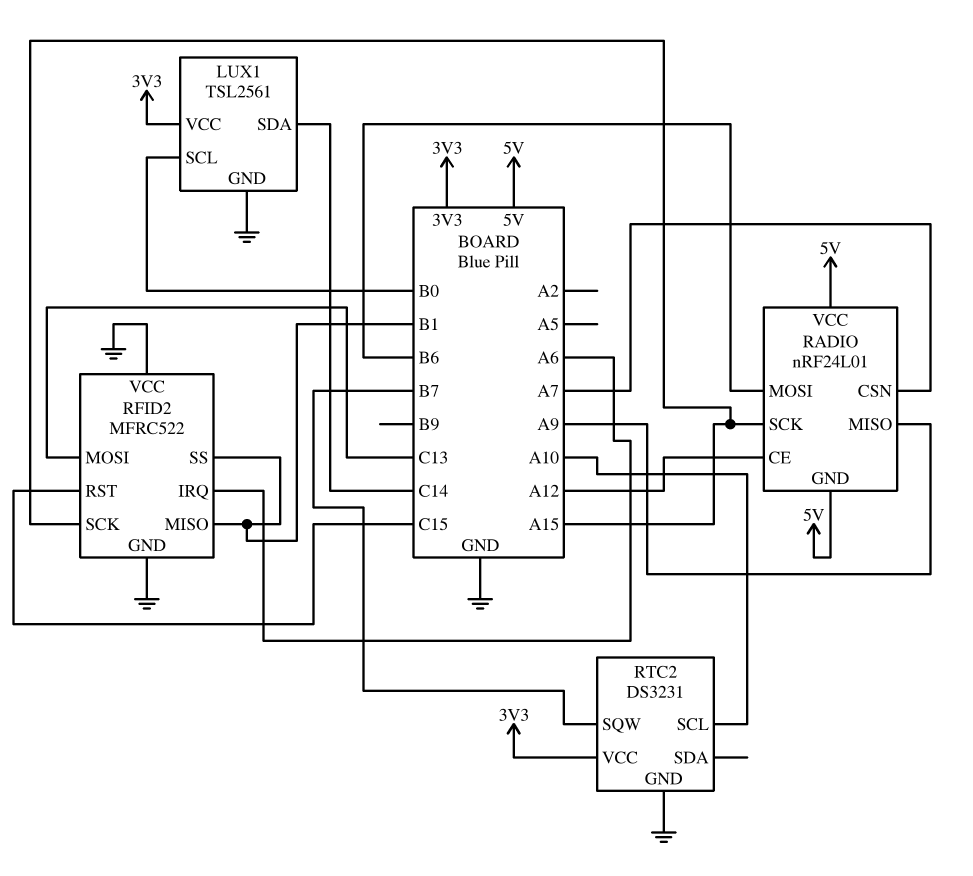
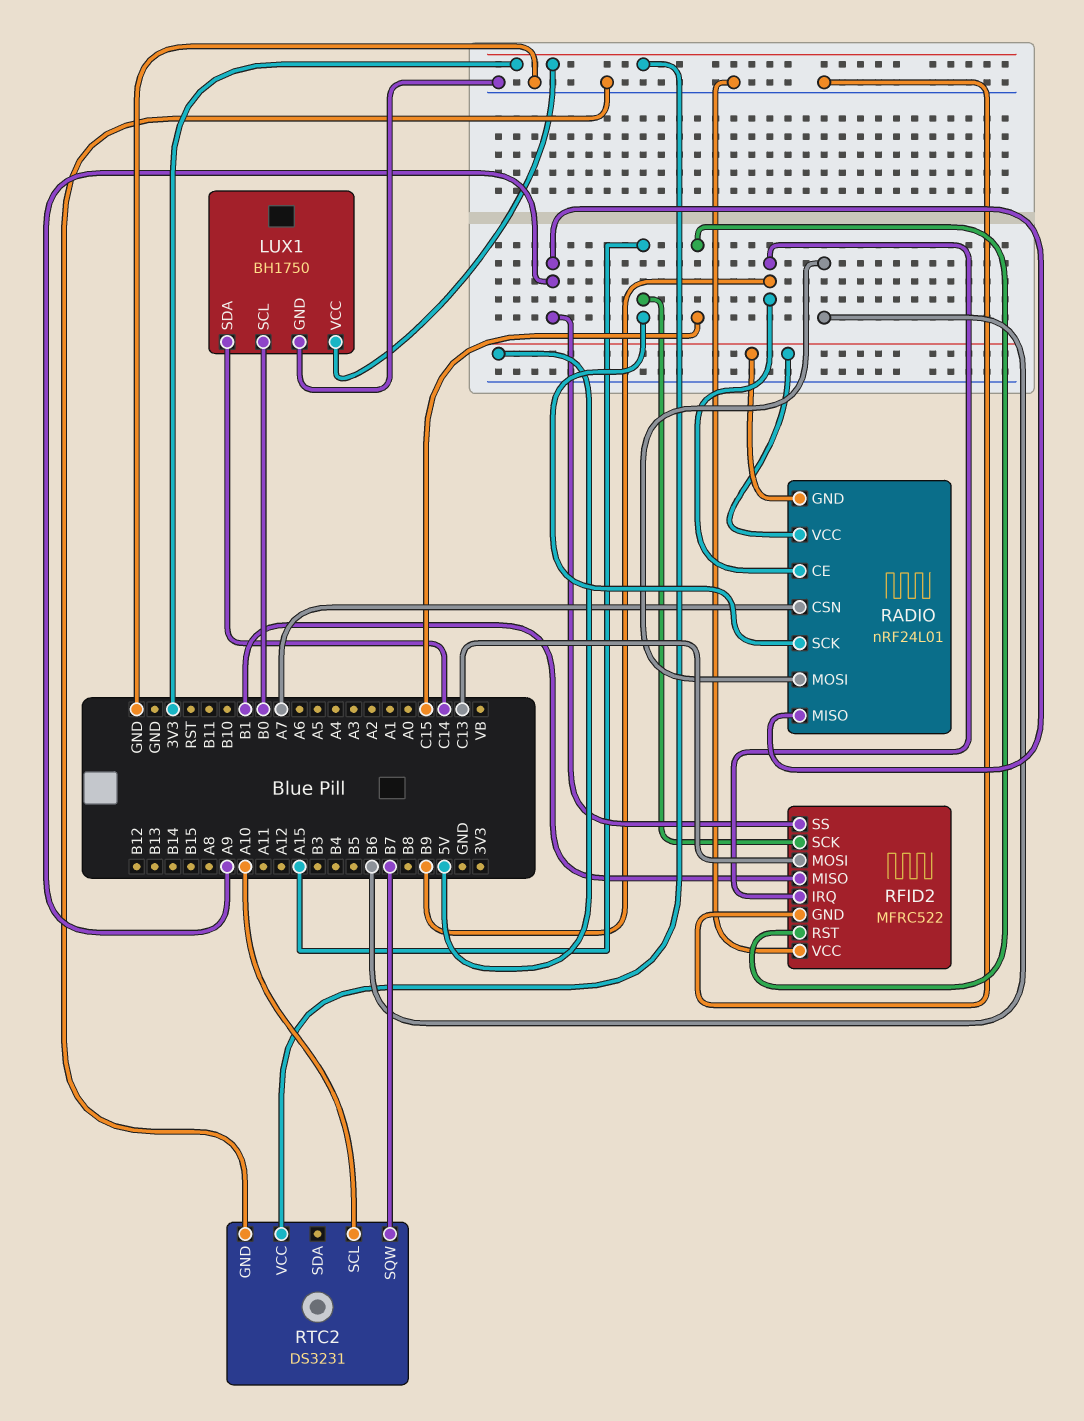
LUX1: TSL2561 -> BH1750
RADIO pin CE: A12 -> B9
RFID2 pin IRQ: A6 -> B9
RFID2 pin SS: B1 -> A9

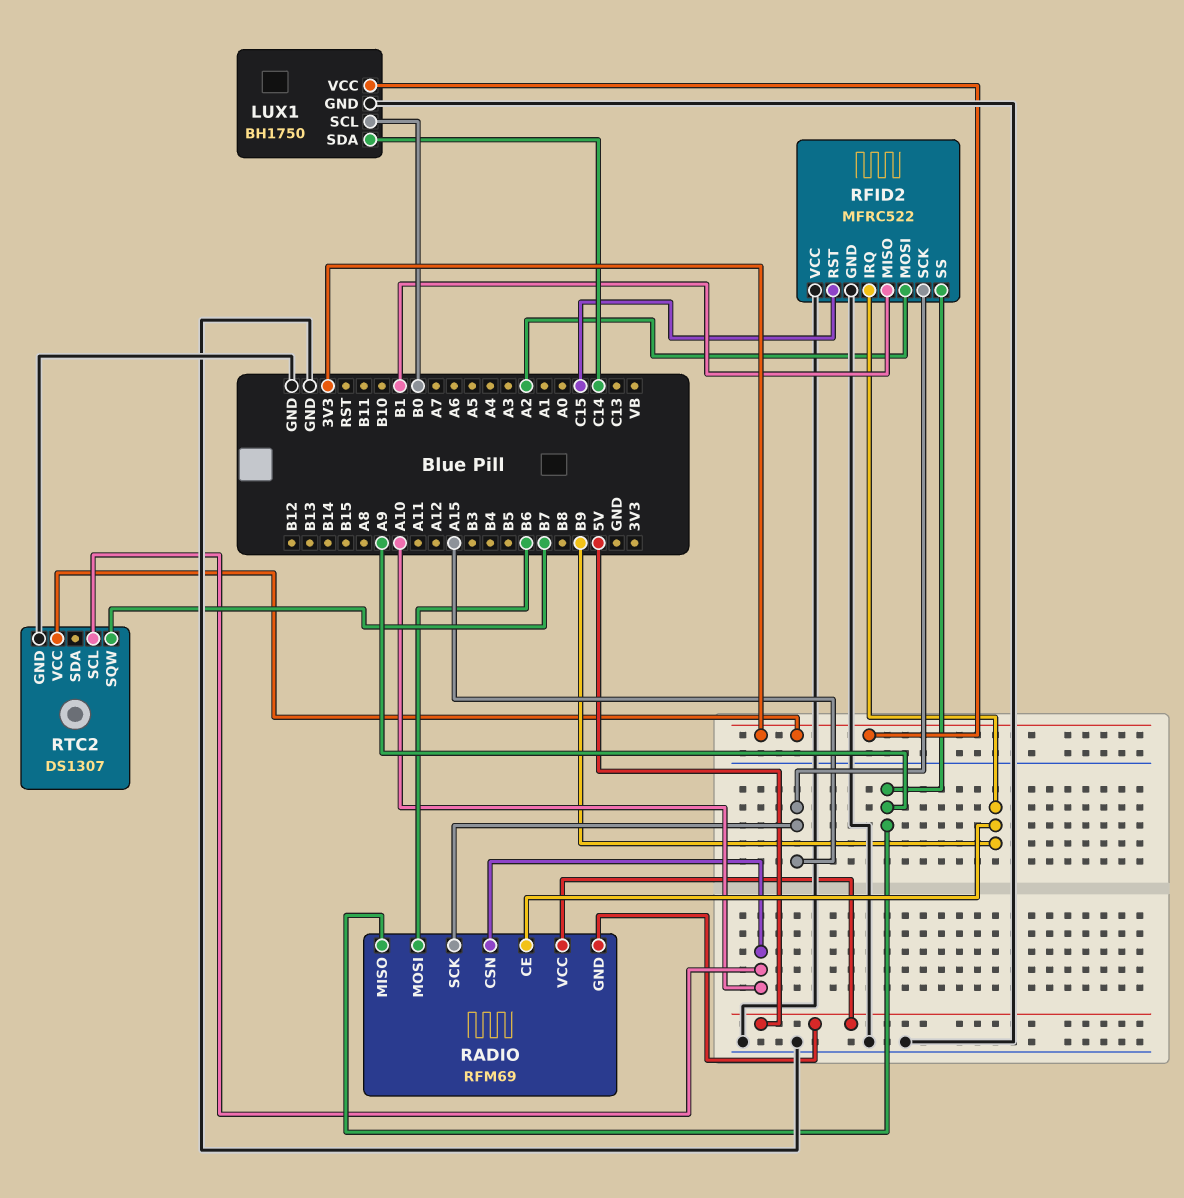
RADIO: nRF24L01 -> RFM69
RADIO pin CSN: A7 -> A10
RFID2 pin MOSI: C13 -> A2
RTC2: DS3231 -> DS1307

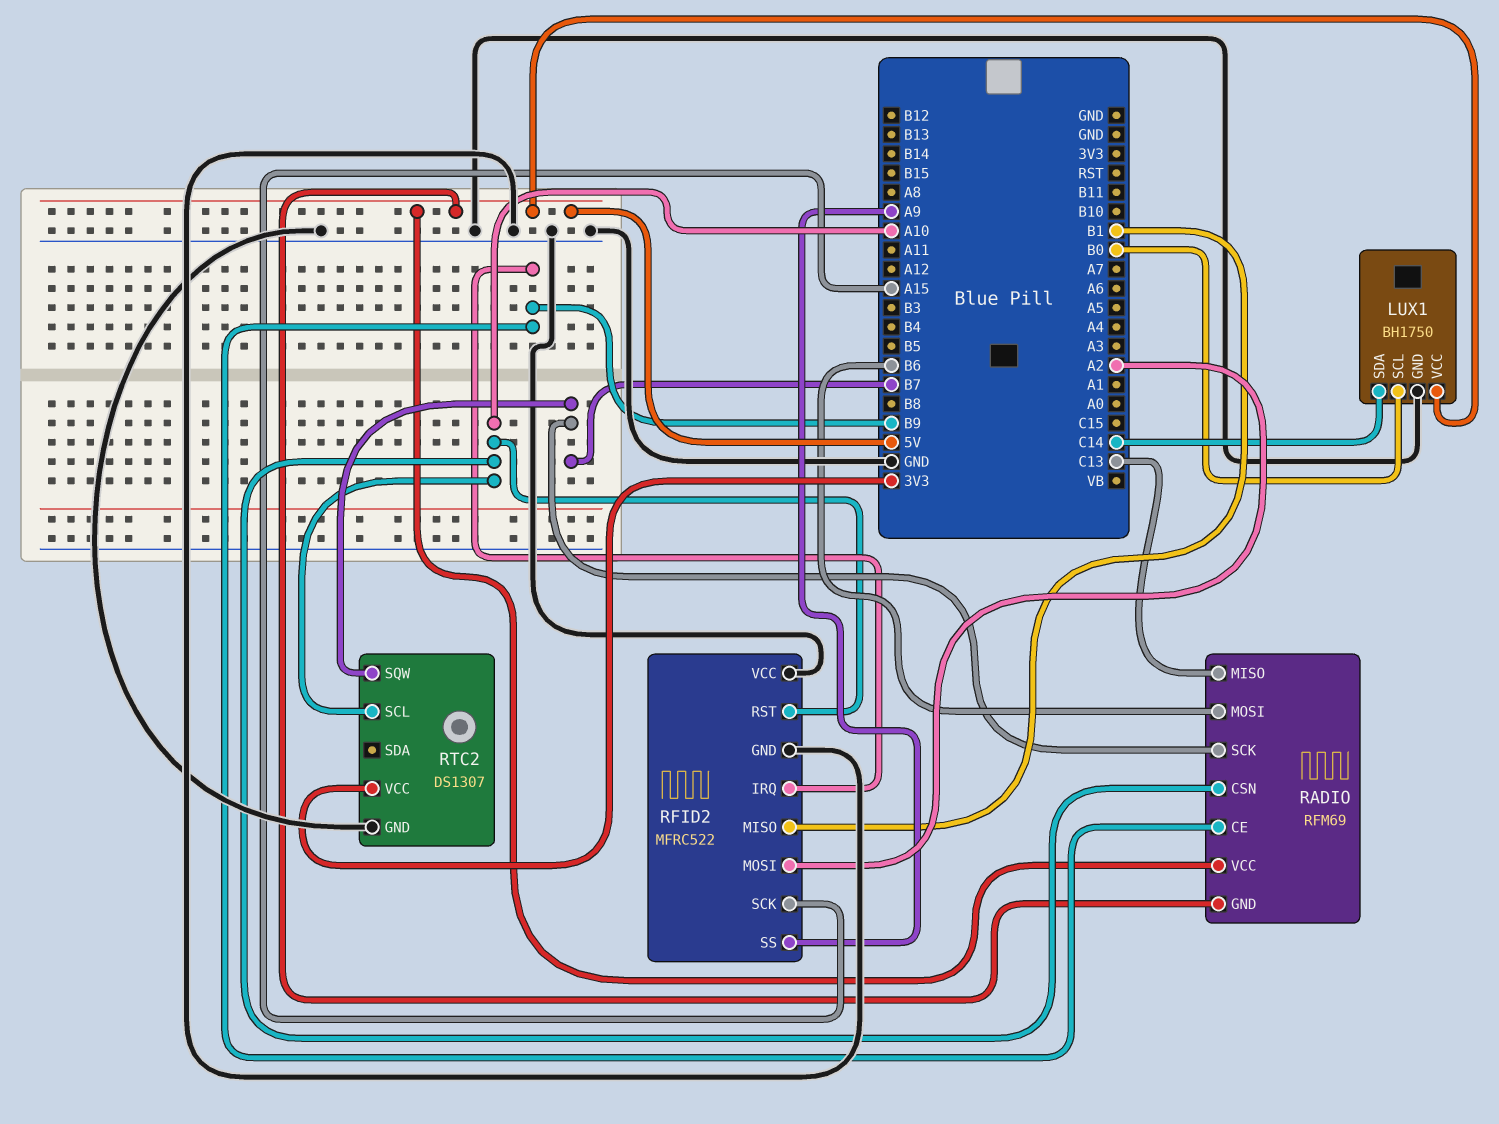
LUX1 pin VCC: 3V3 -> 5V
RADIO pin MISO: A9 -> C13
RADIO pin SCK: A15 -> B7
RFID2 pin RST: C15 -> A10

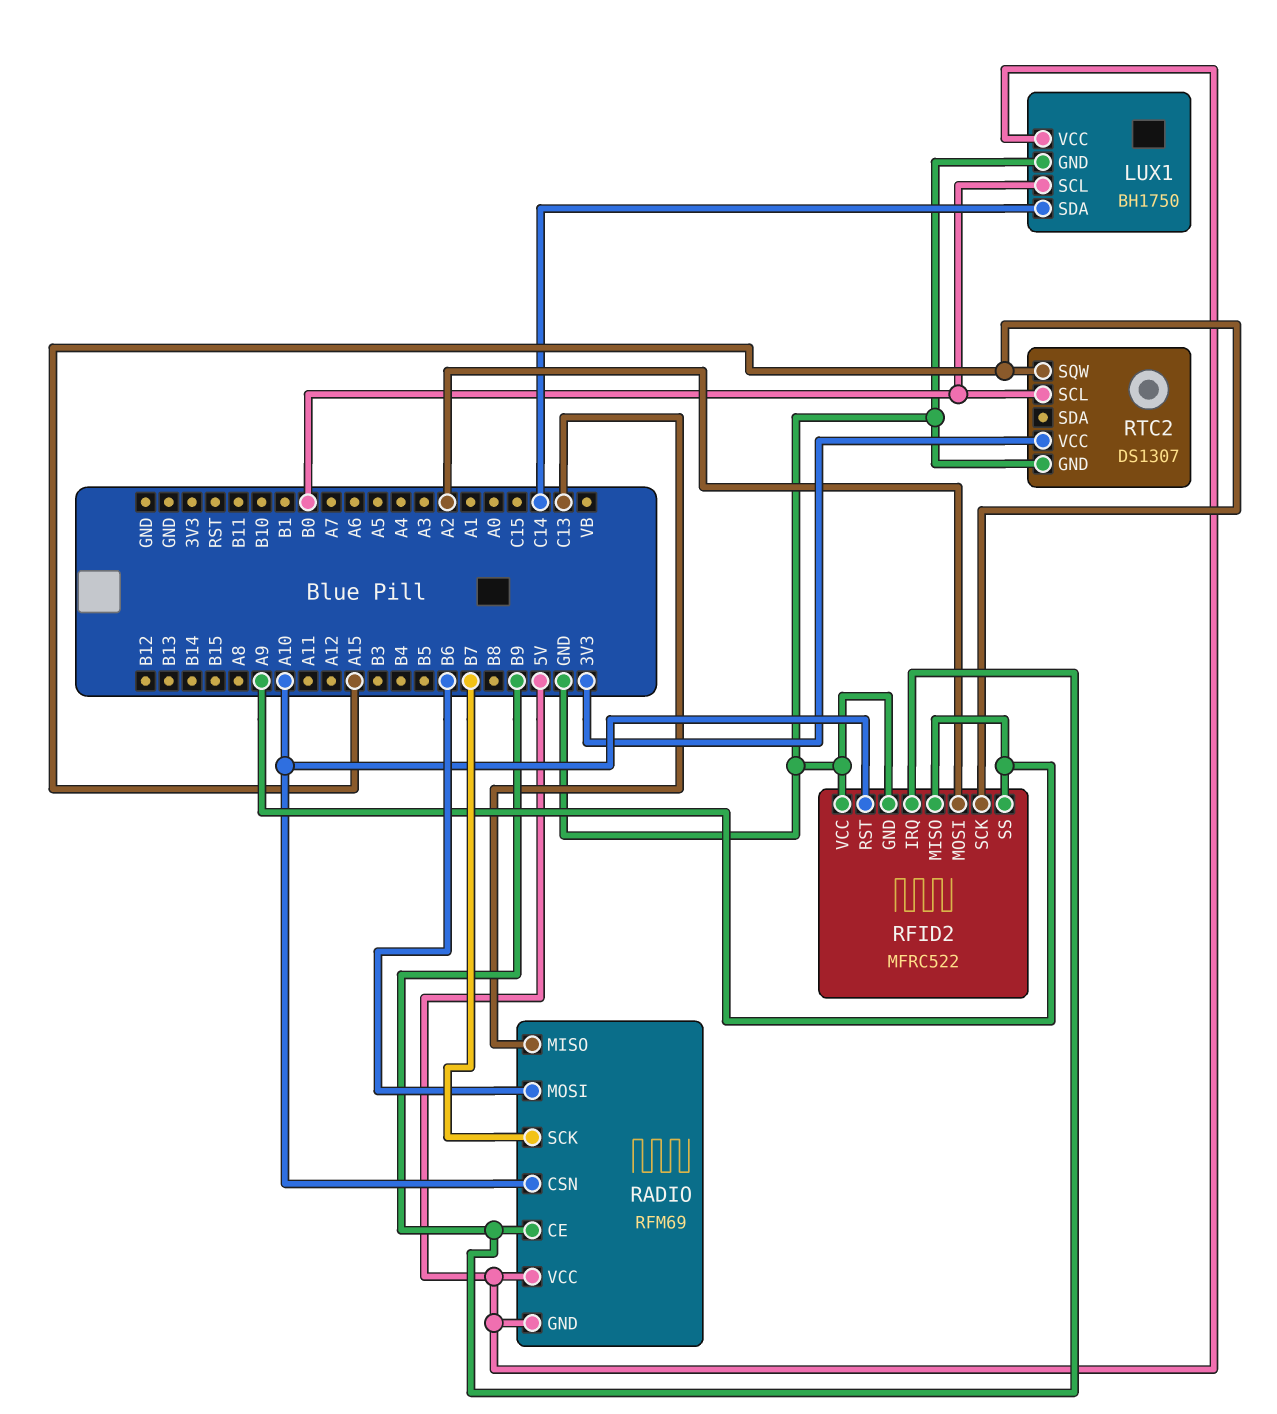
RFID2 pin MISO: B1 -> A9
RTC2 pin SCL: A10 -> B0
RTC2 pin SQW: B7 -> A15

